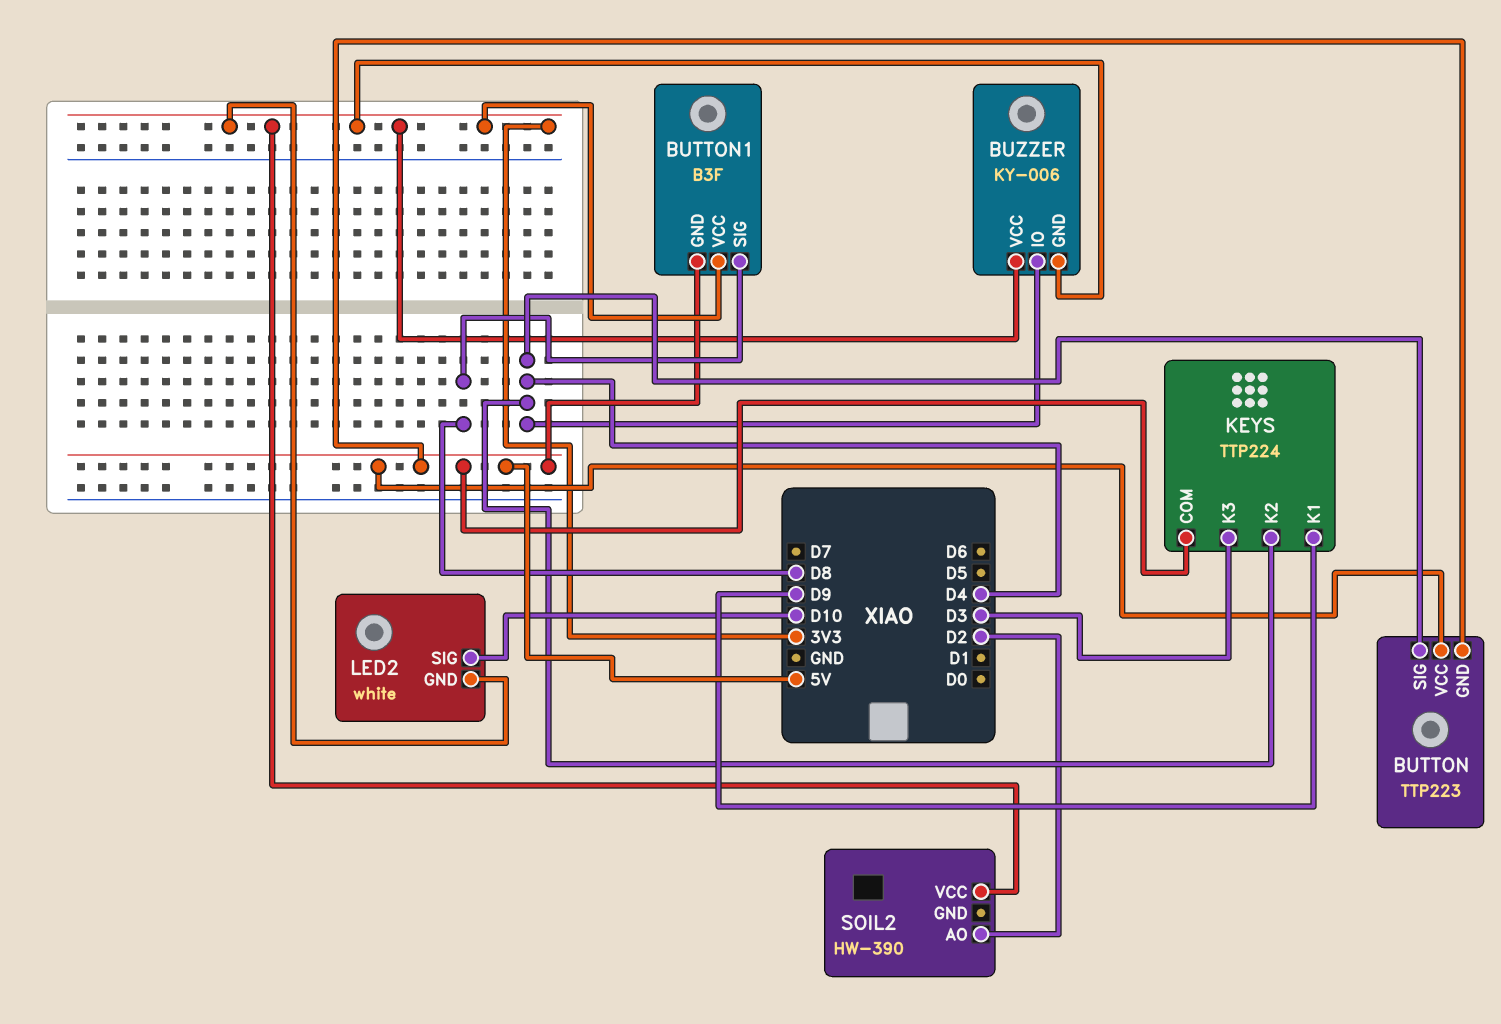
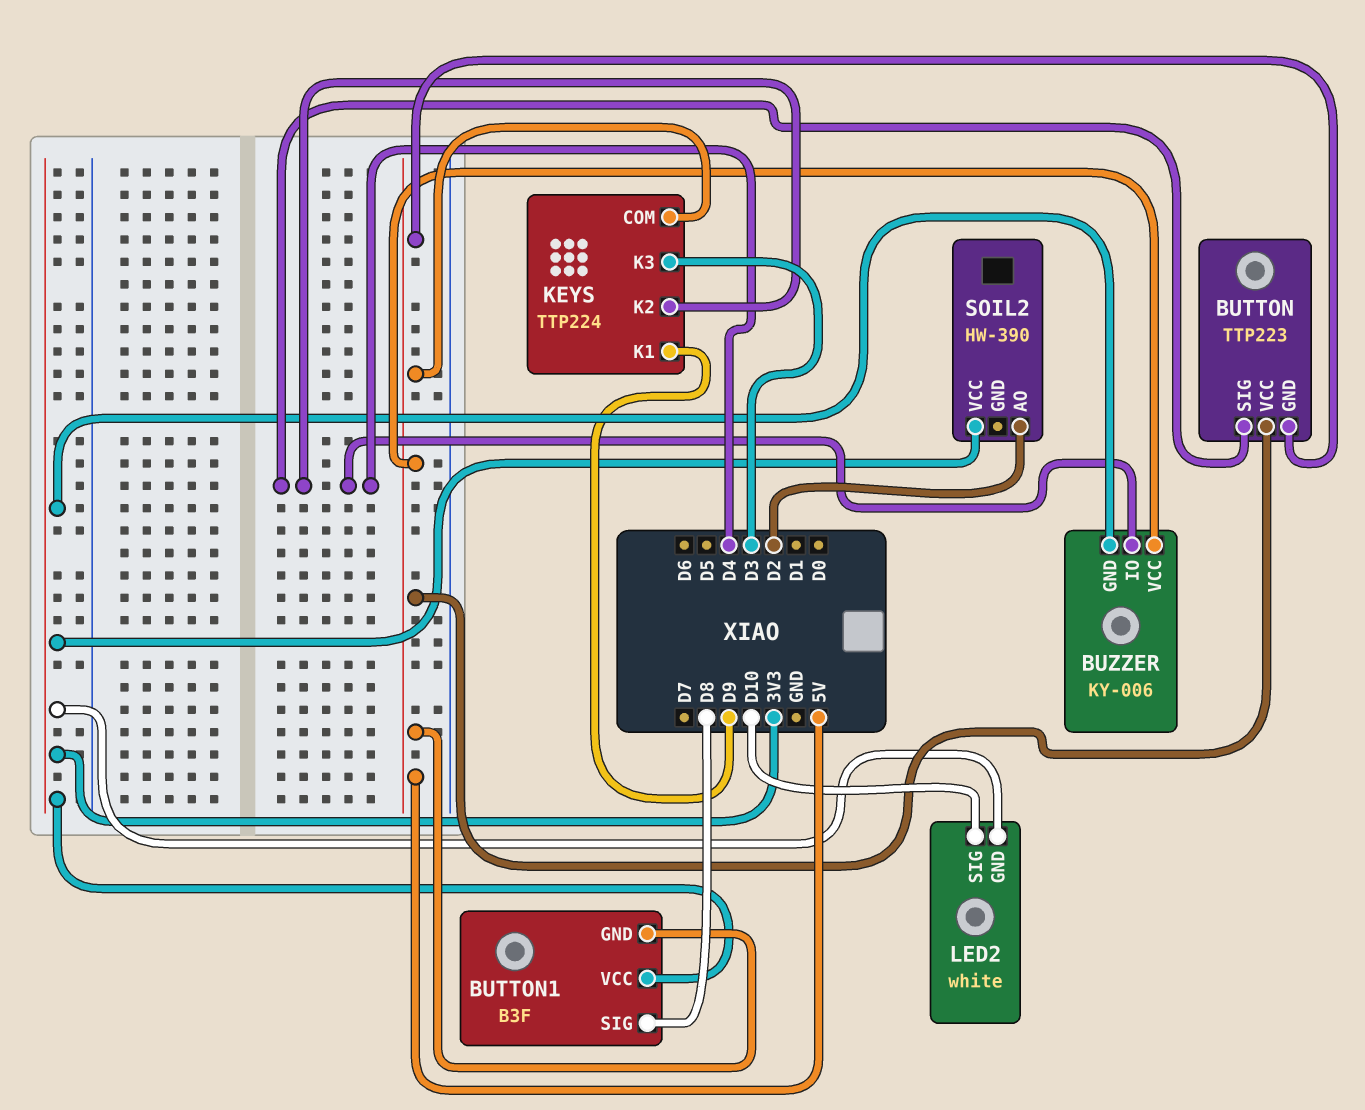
BUZZER pin VCC: 3V3 -> 5V

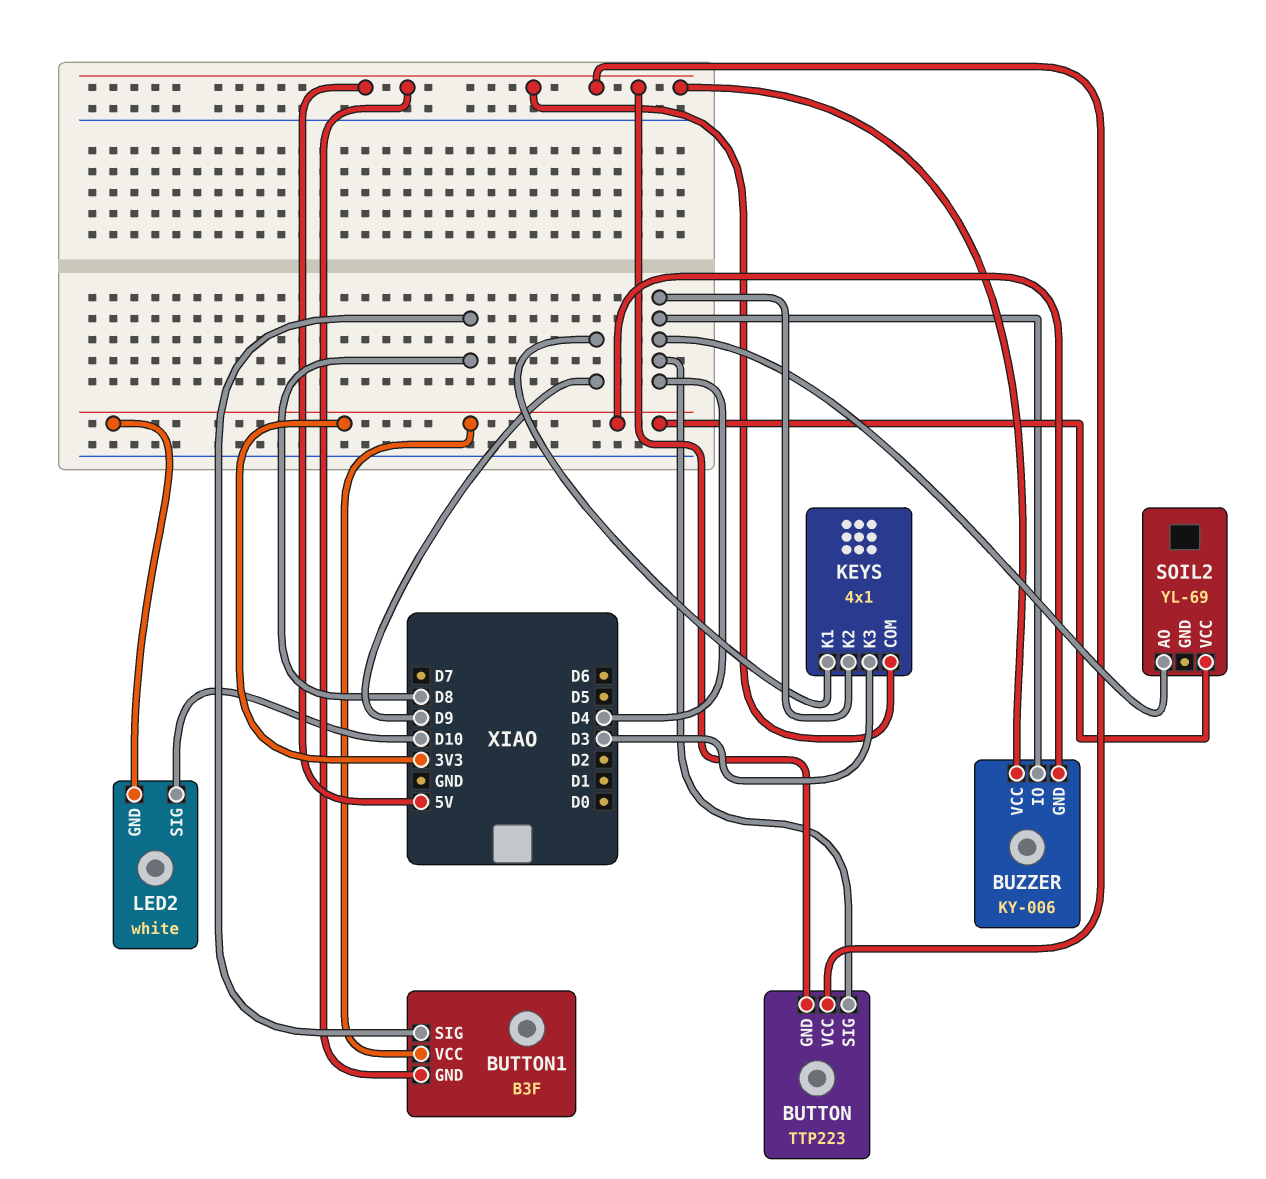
KEYS: TTP224 -> 4x1
SOIL2: HW-390 -> YL-69
SOIL2 pin AO: D2 -> D4

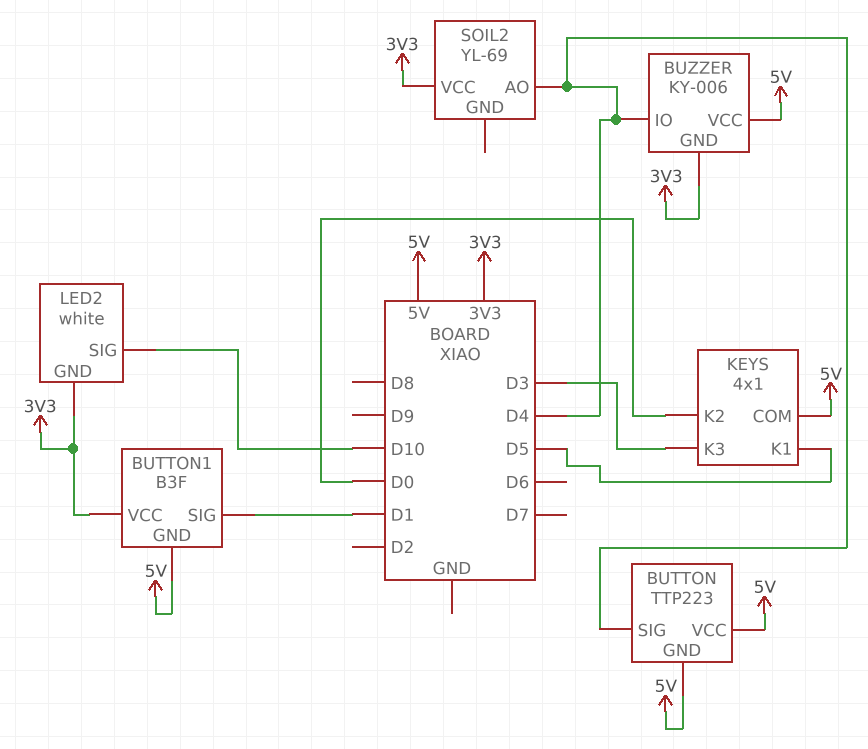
BUTTON1 pin SIG: D8 -> D1
KEYS pin K1: D9 -> D5
KEYS pin K2: D4 -> D0

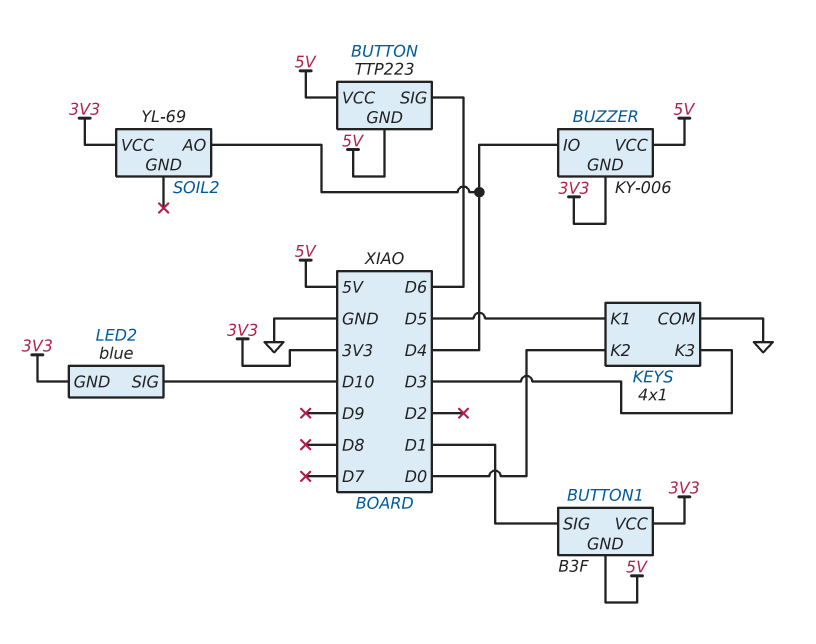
BUTTON pin SIG: D4 -> D6
KEYS pin COM: 5V -> GND
LED2: white -> blue

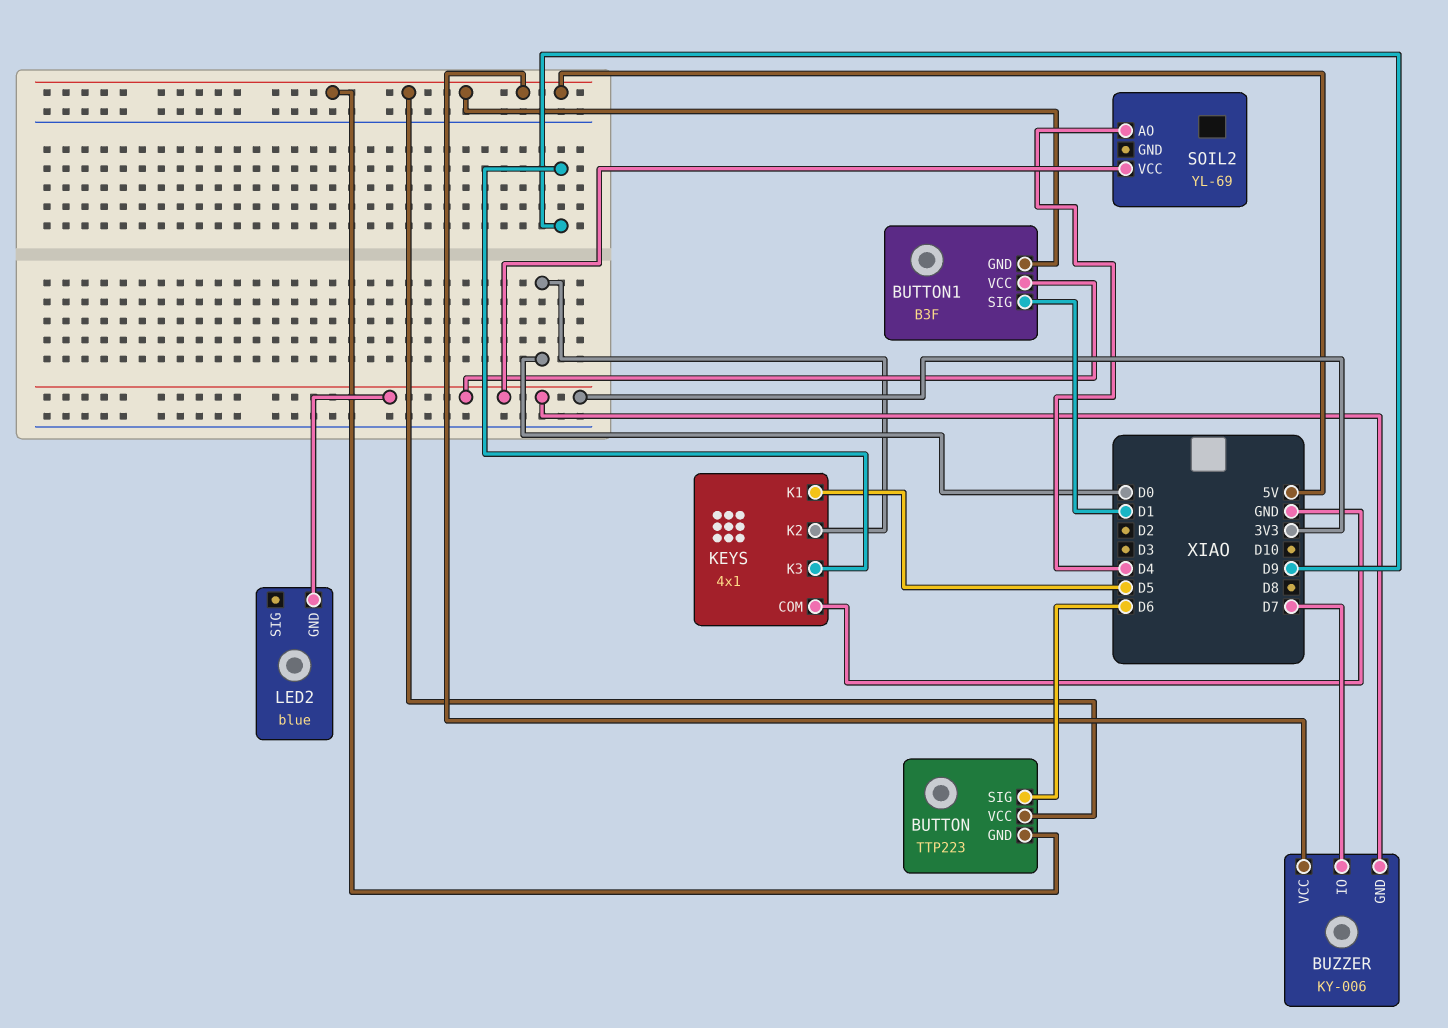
BUZZER pin IO: D4 -> D7
KEYS pin K3: D3 -> D9
LED2 pin SIG: D10 -> none

